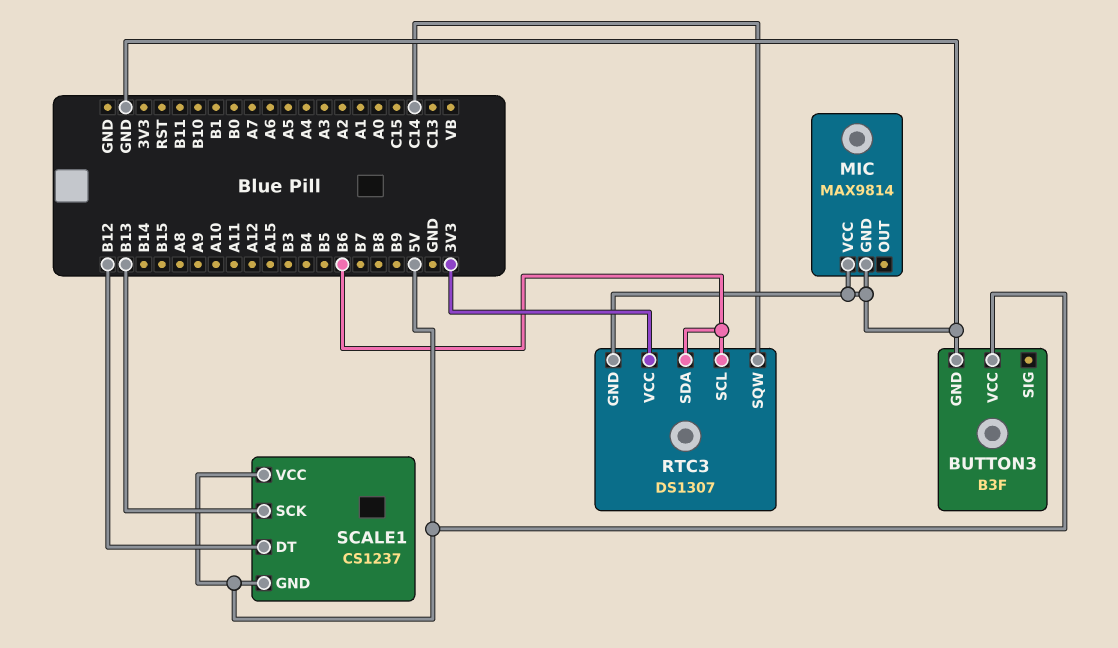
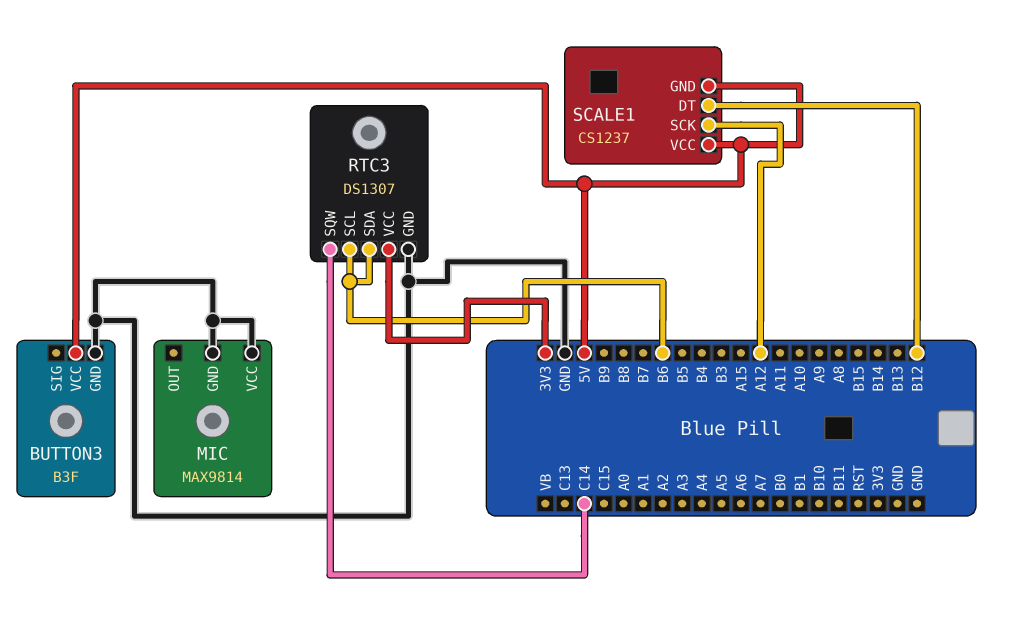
SCALE1 pin SCK: B13 -> A12

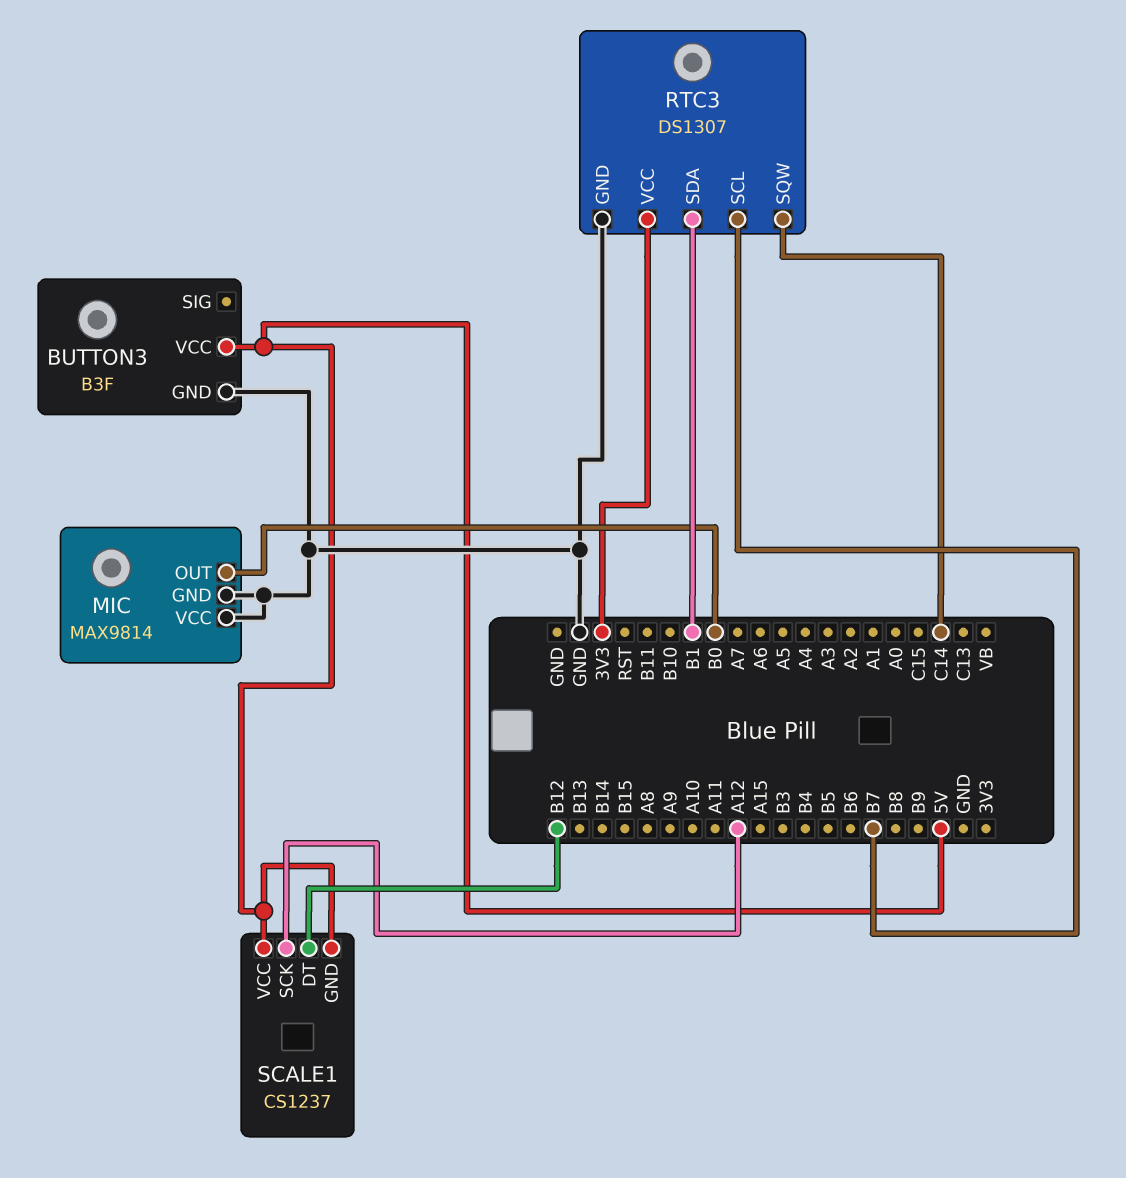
MIC pin OUT: none -> B0
RTC3 pin SCL: B6 -> B7
RTC3 pin SDA: B6 -> B1

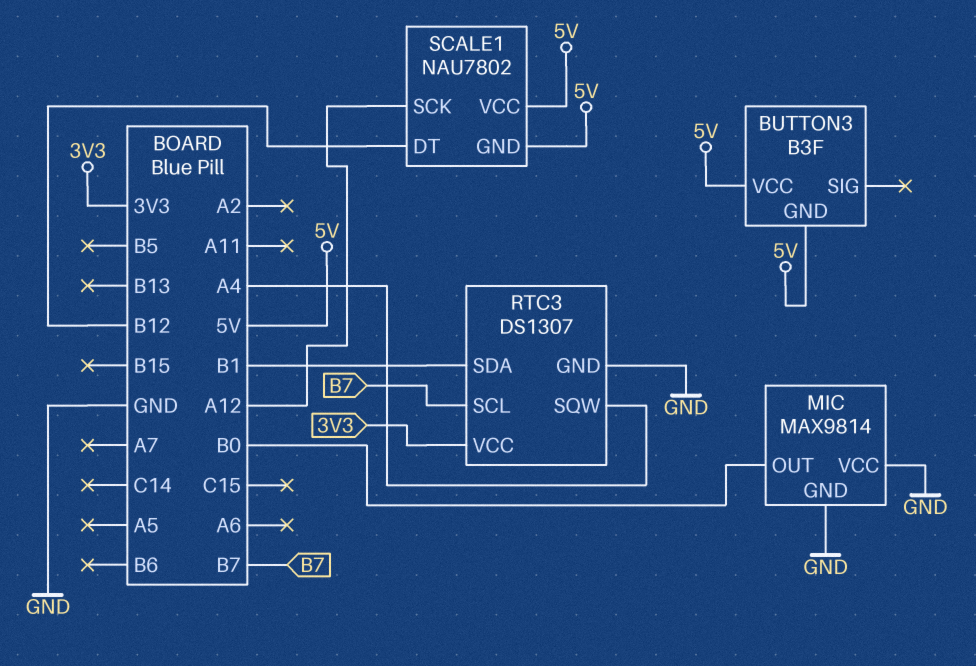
BUTTON3 pin GND: GND -> 5V
RTC3 pin SQW: C14 -> A4
SCALE1: CS1237 -> NAU7802

